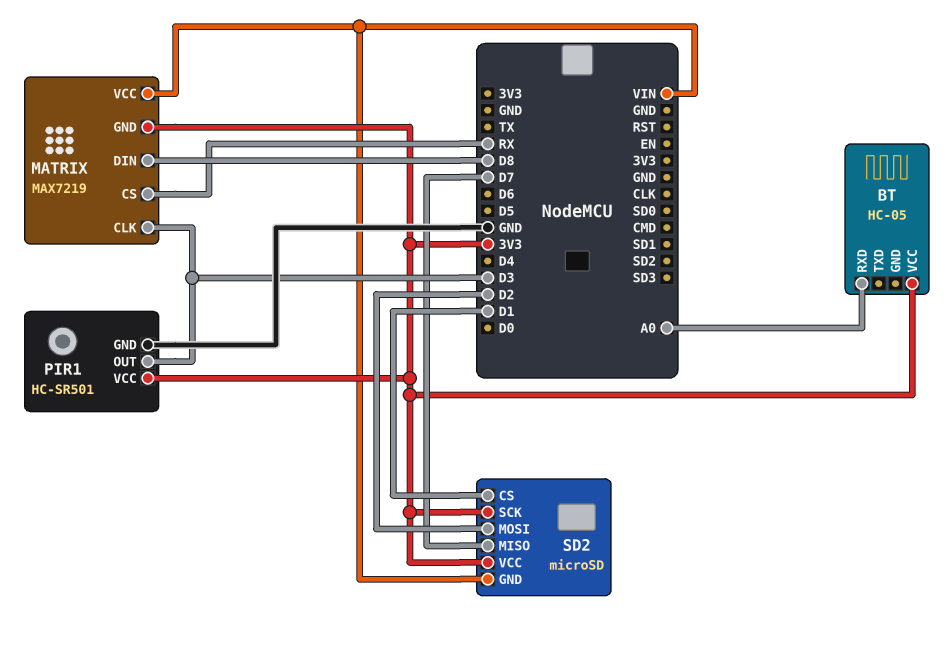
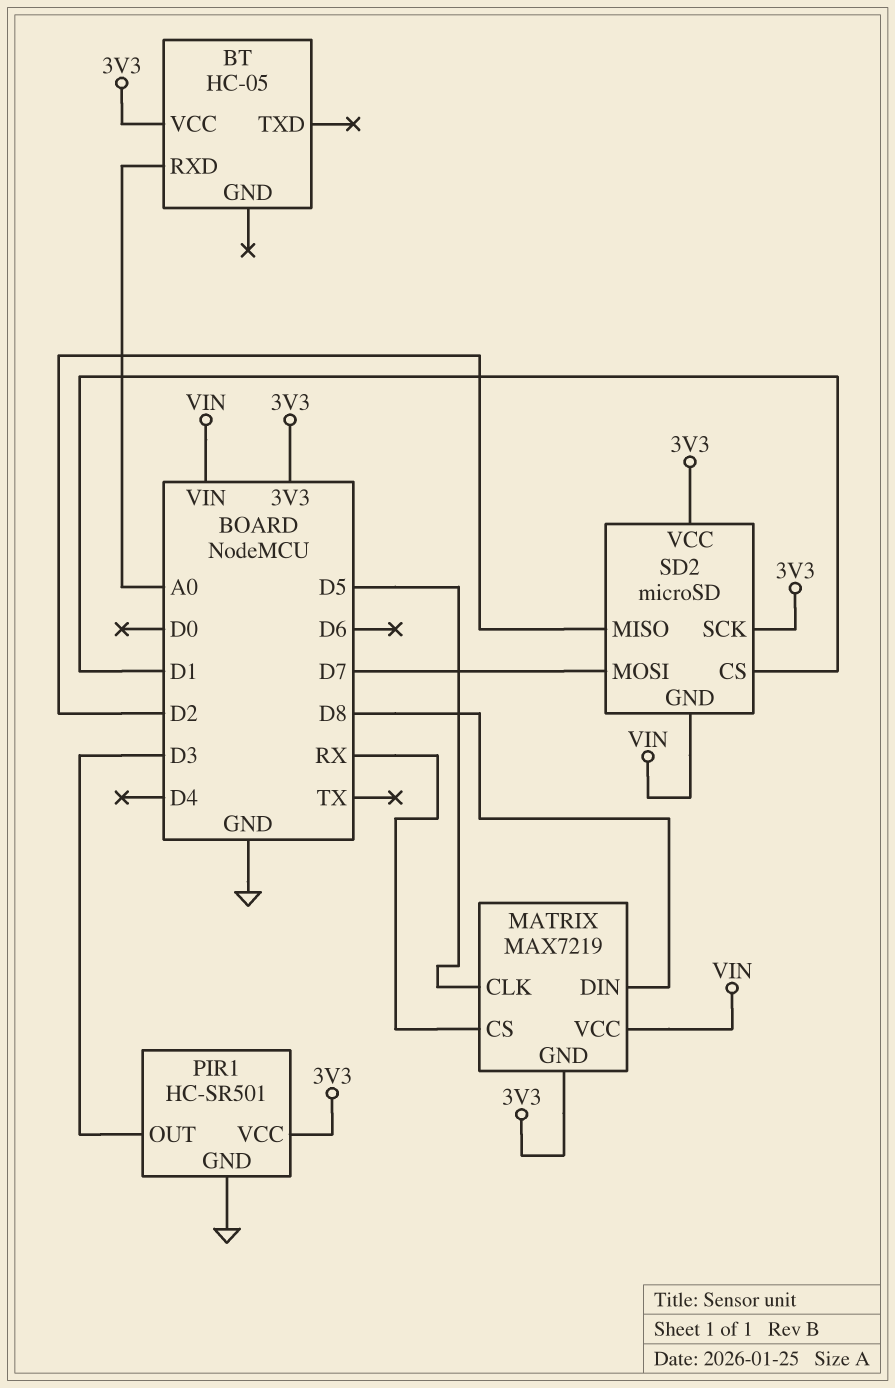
MATRIX pin CLK: D3 -> D5
SD2 pin MISO: D7 -> D2
SD2 pin MOSI: D2 -> D7

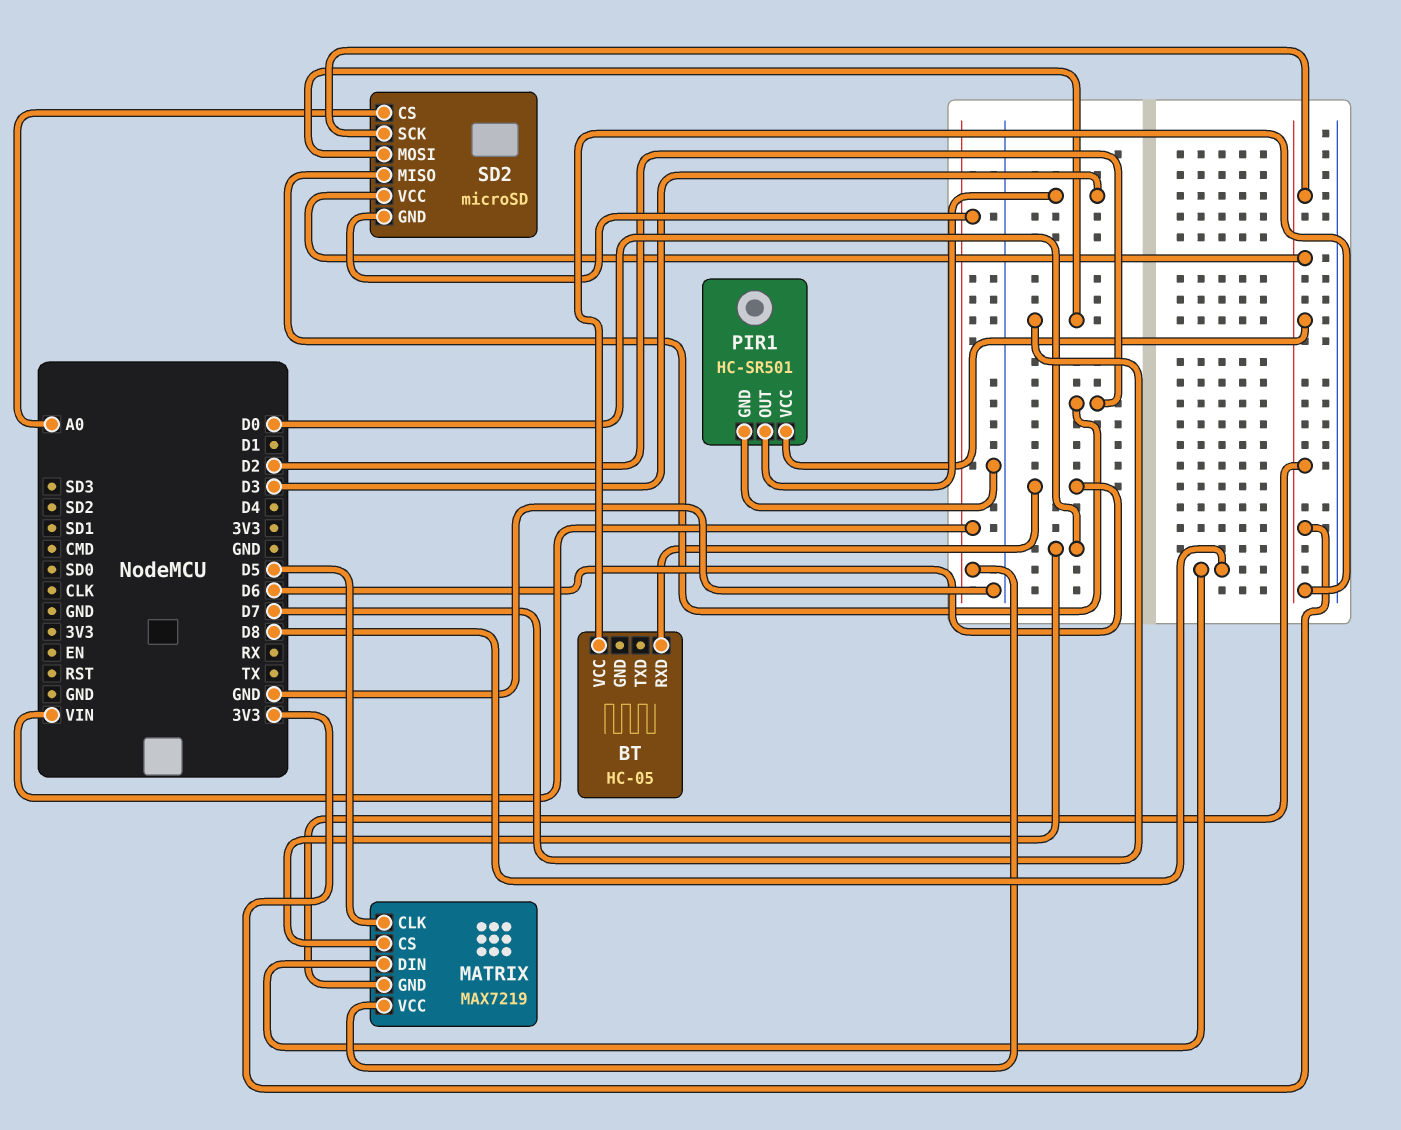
BT pin RXD: A0 -> D6
MATRIX pin CS: RX -> D0
SD2 pin CS: D1 -> A0

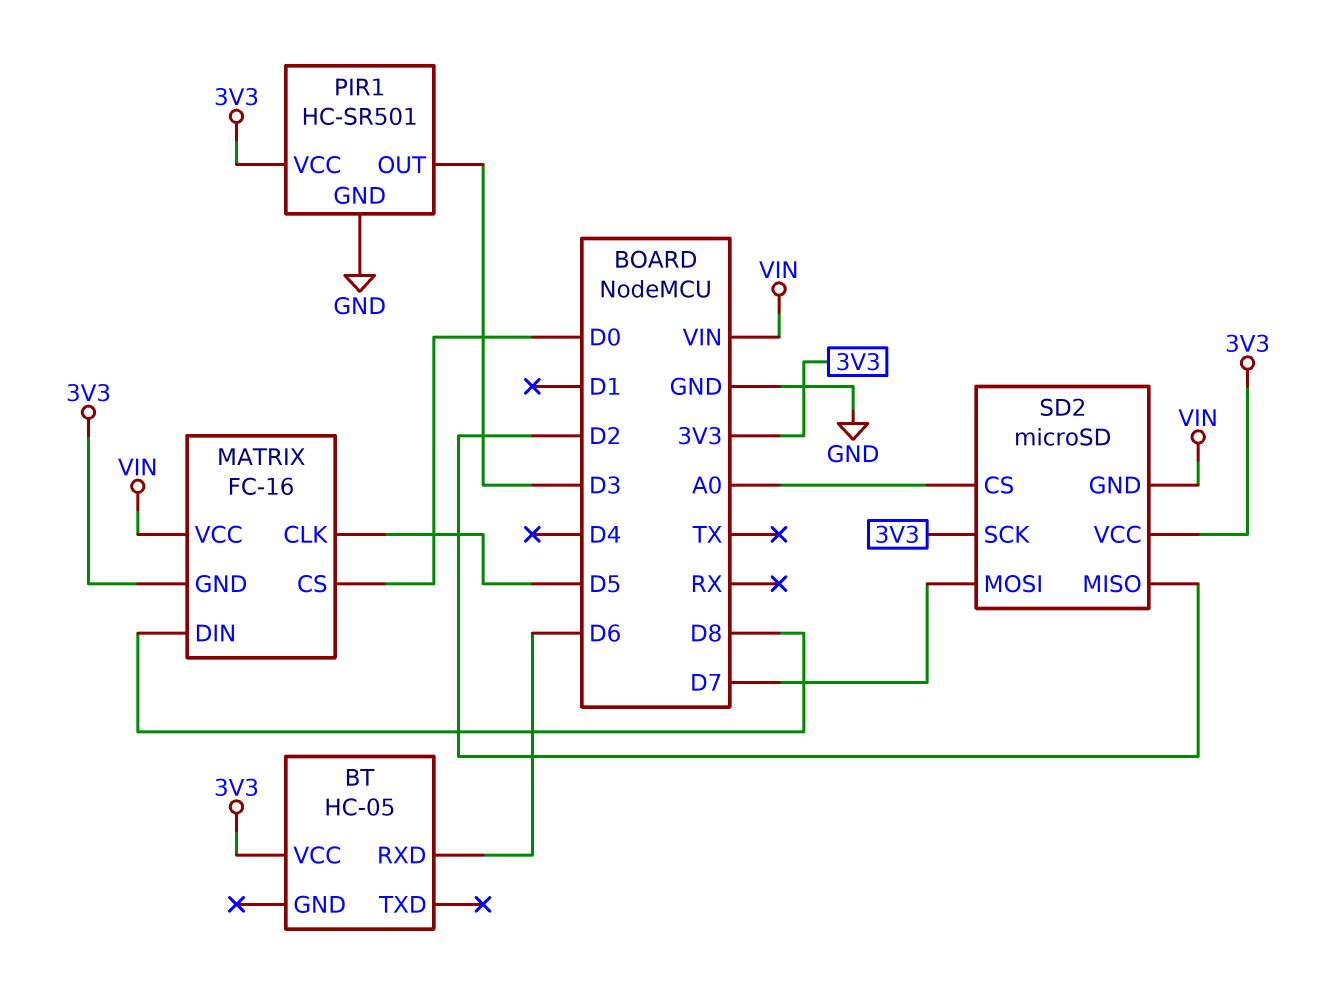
MATRIX: MAX7219 -> FC-16

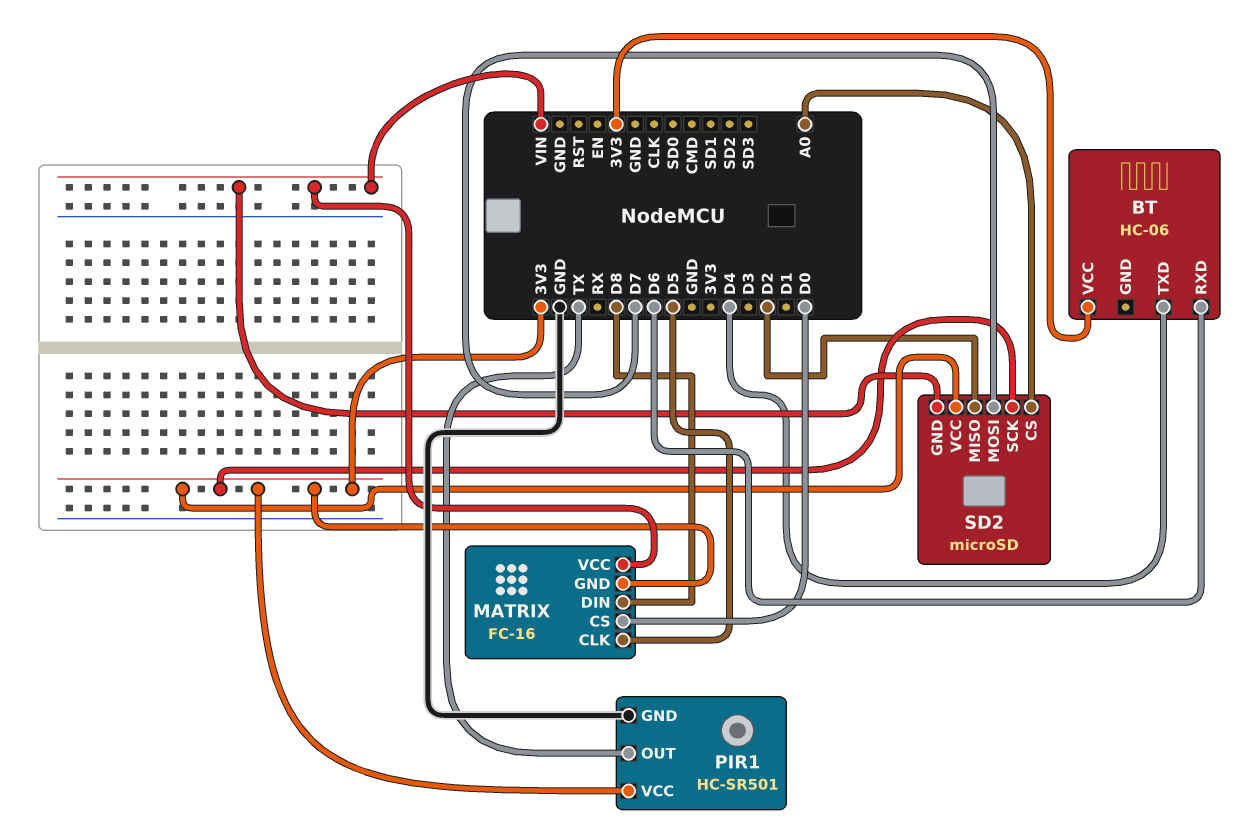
BT: HC-05 -> HC-06
BT pin TXD: none -> D4
PIR1 pin OUT: D3 -> TX

